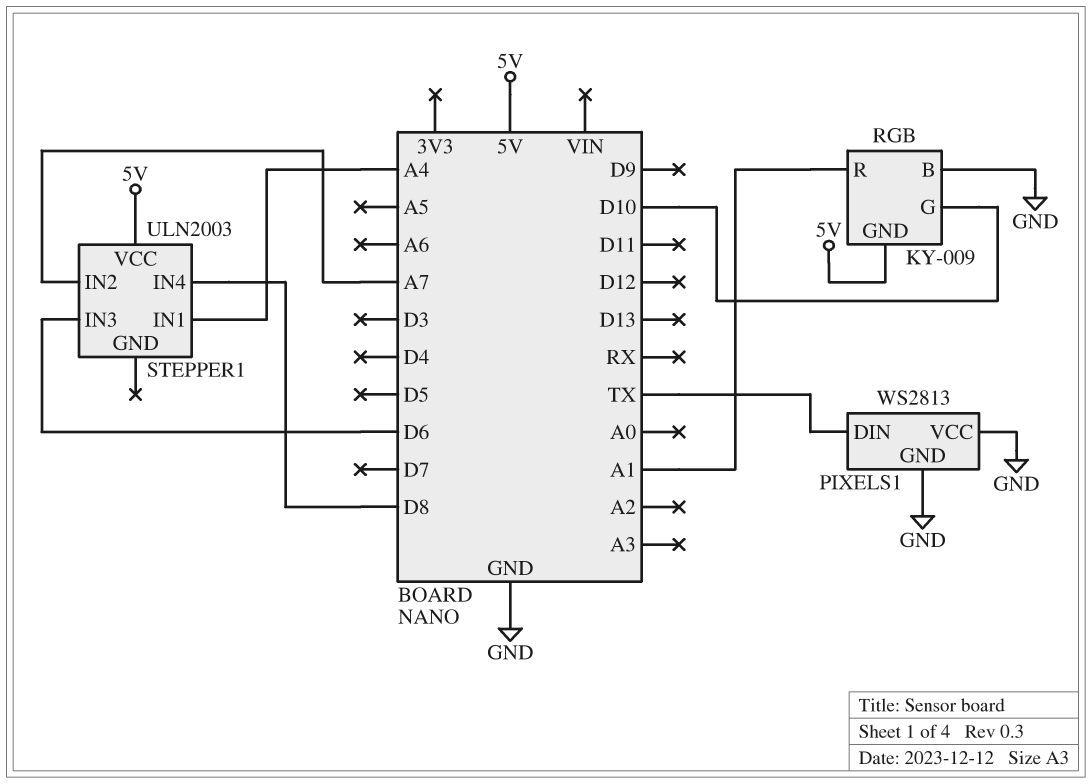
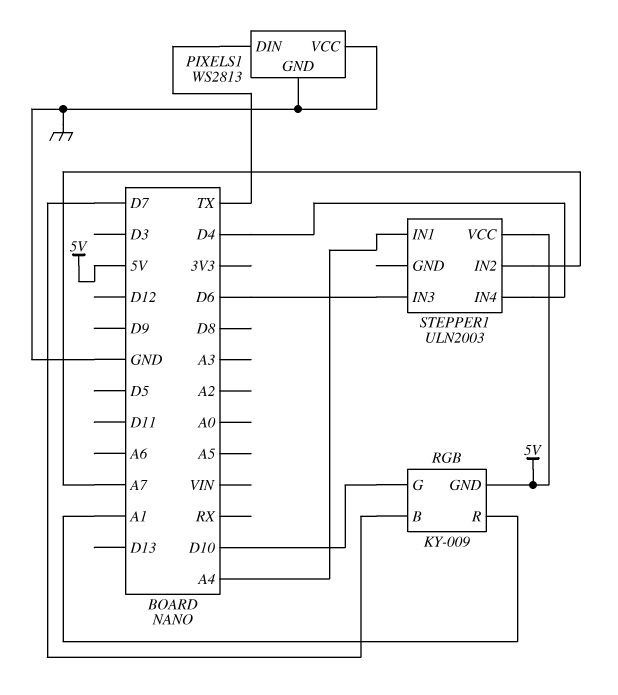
RGB pin B: GND -> D7
STEPPER1 pin IN4: D8 -> D4

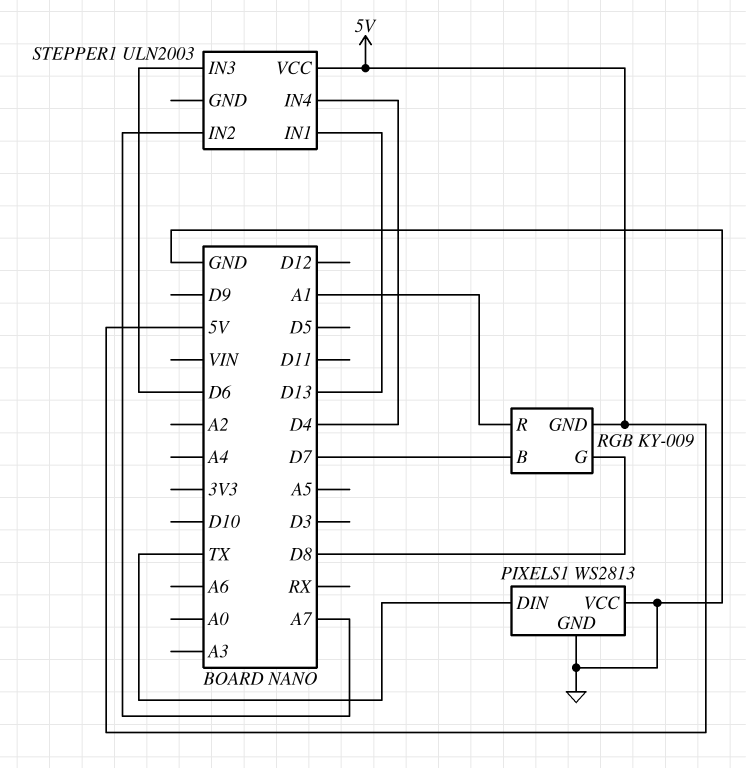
RGB pin G: D10 -> D8
STEPPER1 pin IN1: A4 -> D13

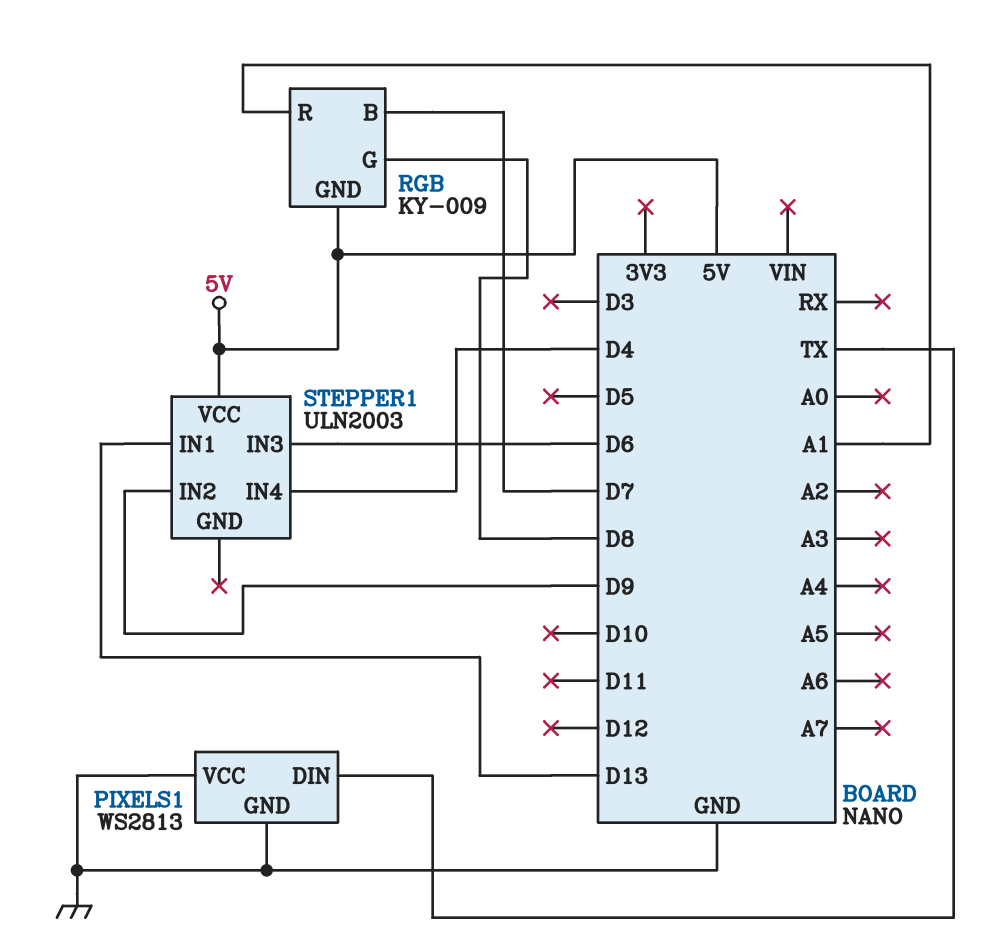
STEPPER1 pin IN2: A7 -> D9

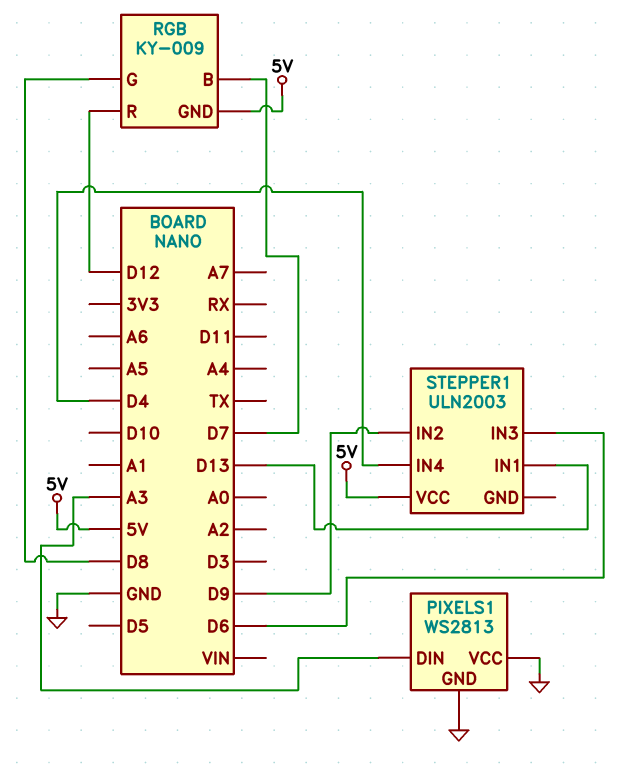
PIXELS1 pin DIN: TX -> A3
RGB pin R: A1 -> D12

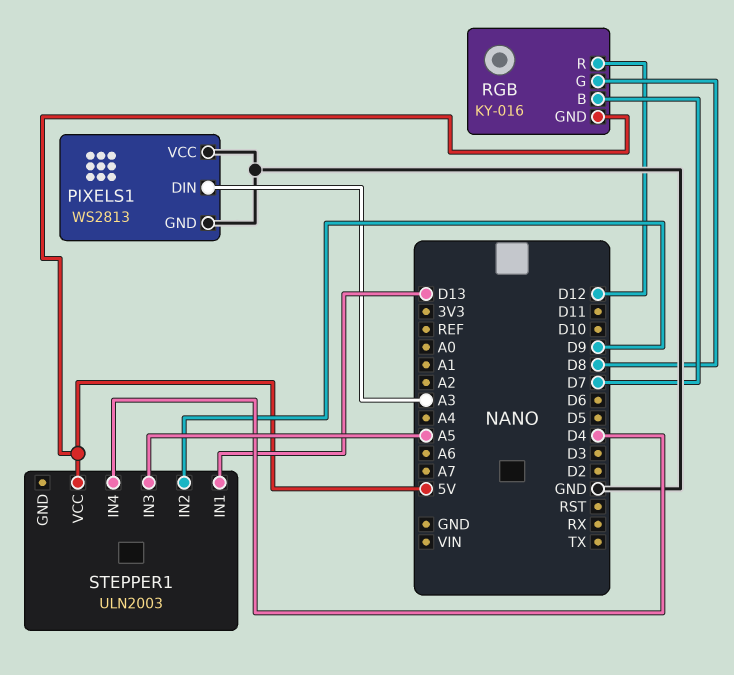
RGB: KY-009 -> KY-016
STEPPER1 pin IN3: D6 -> A5

